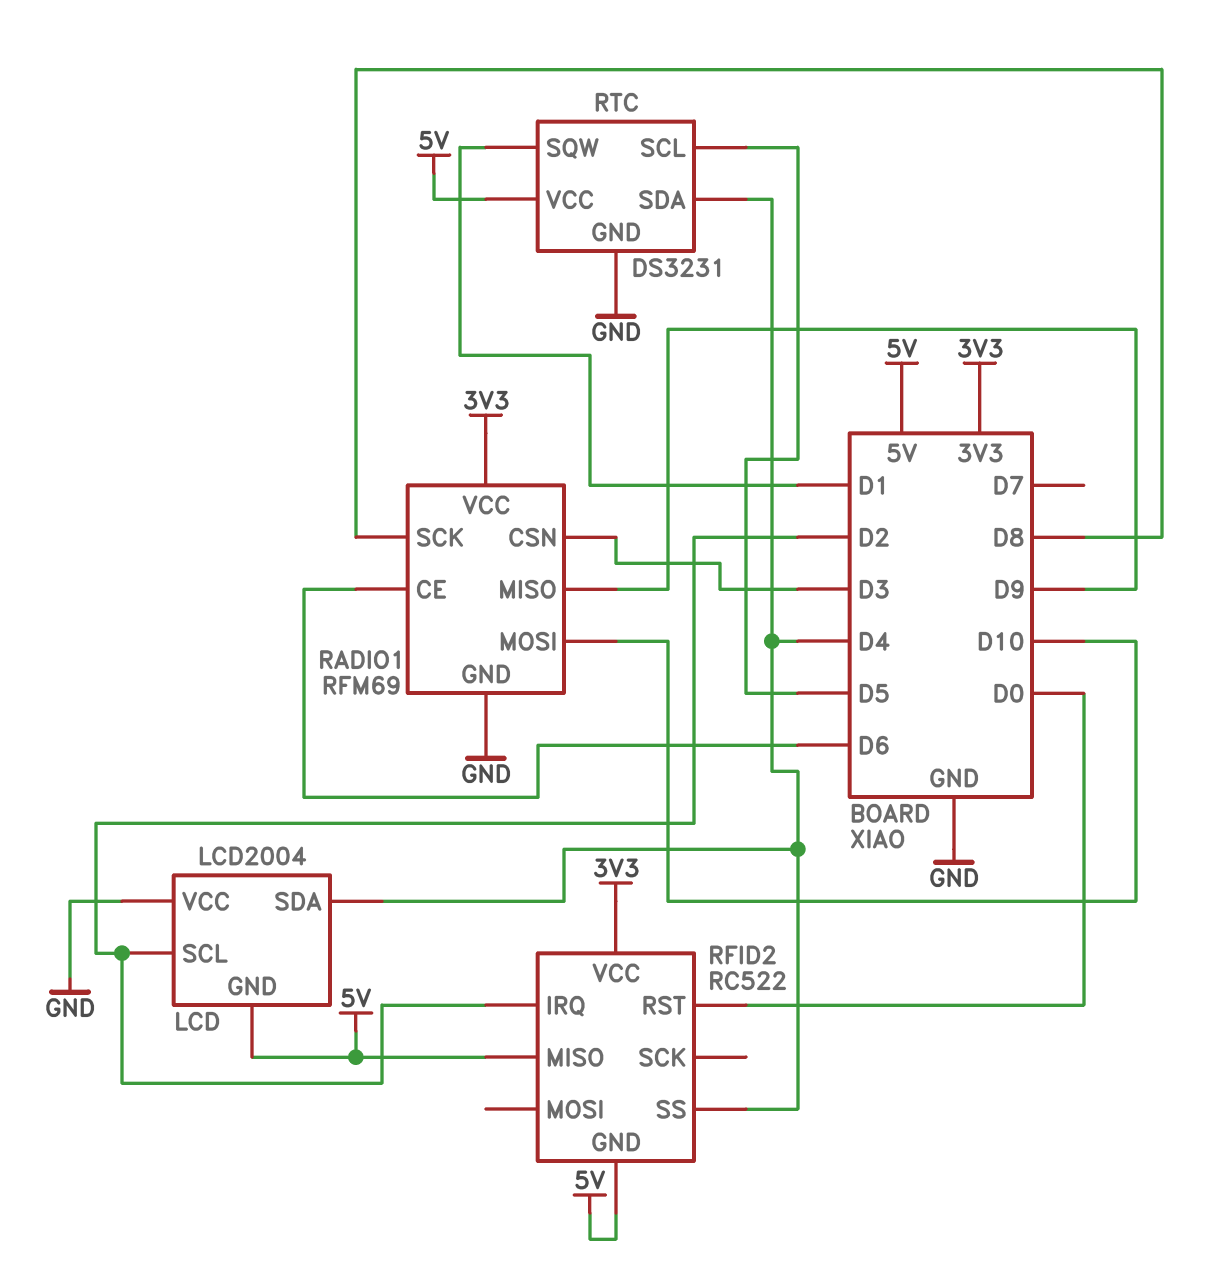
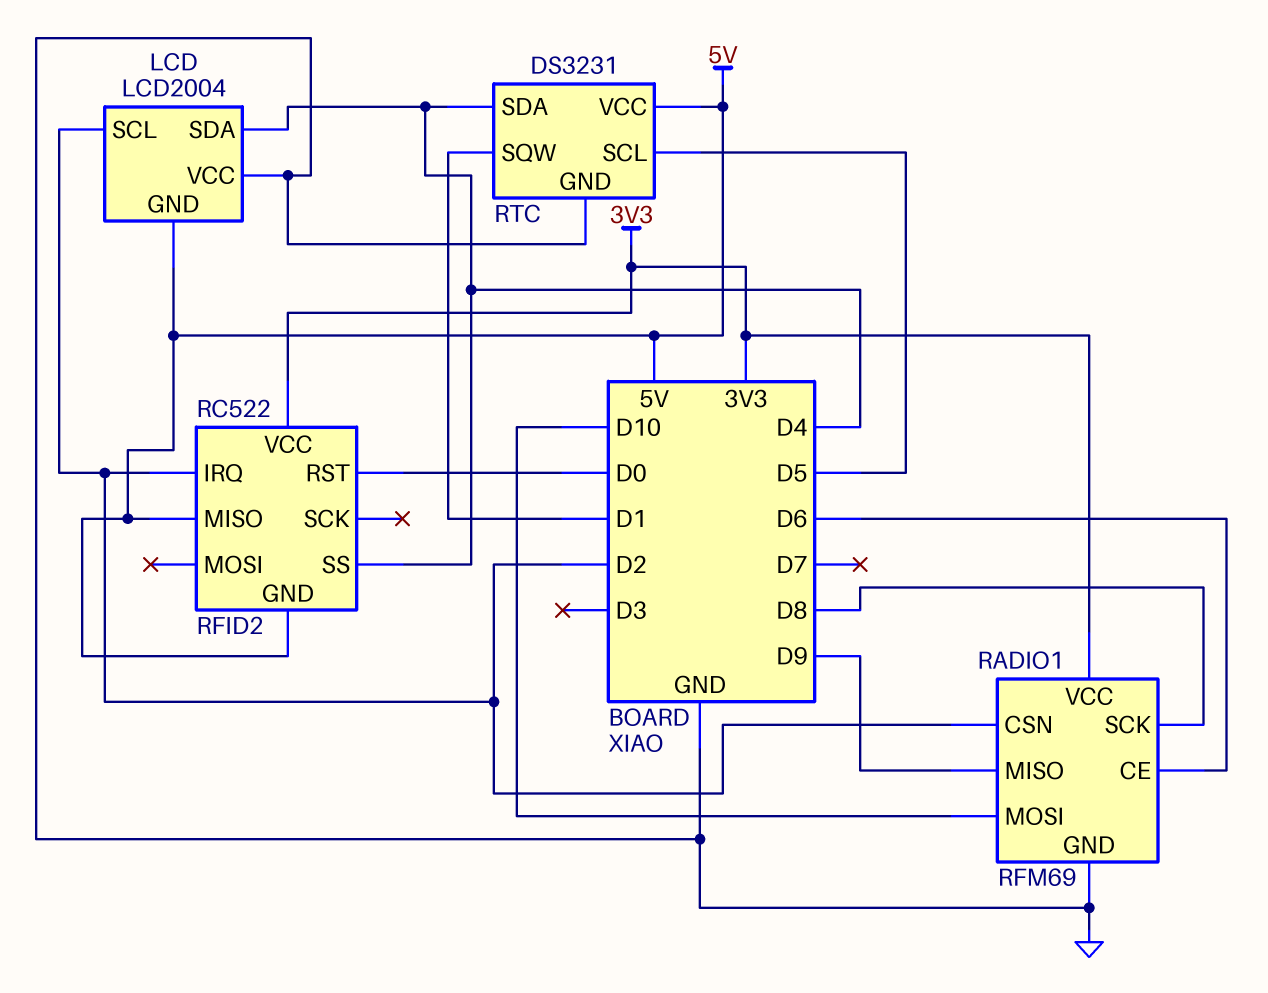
RADIO1 pin CSN: D3 -> D2

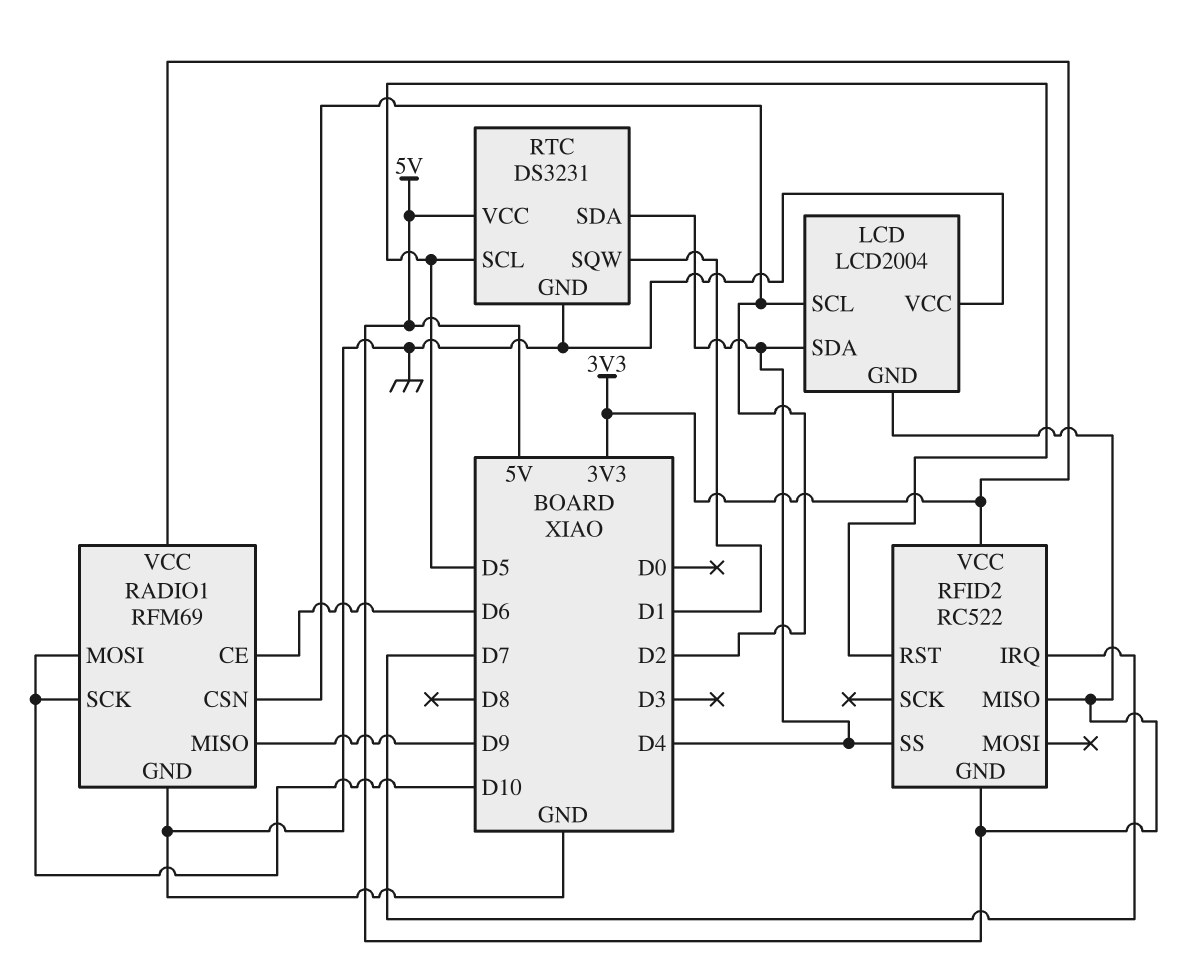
RADIO1 pin SCK: D8 -> D10
RFID2 pin IRQ: D2 -> D7
RFID2 pin RST: D0 -> D5

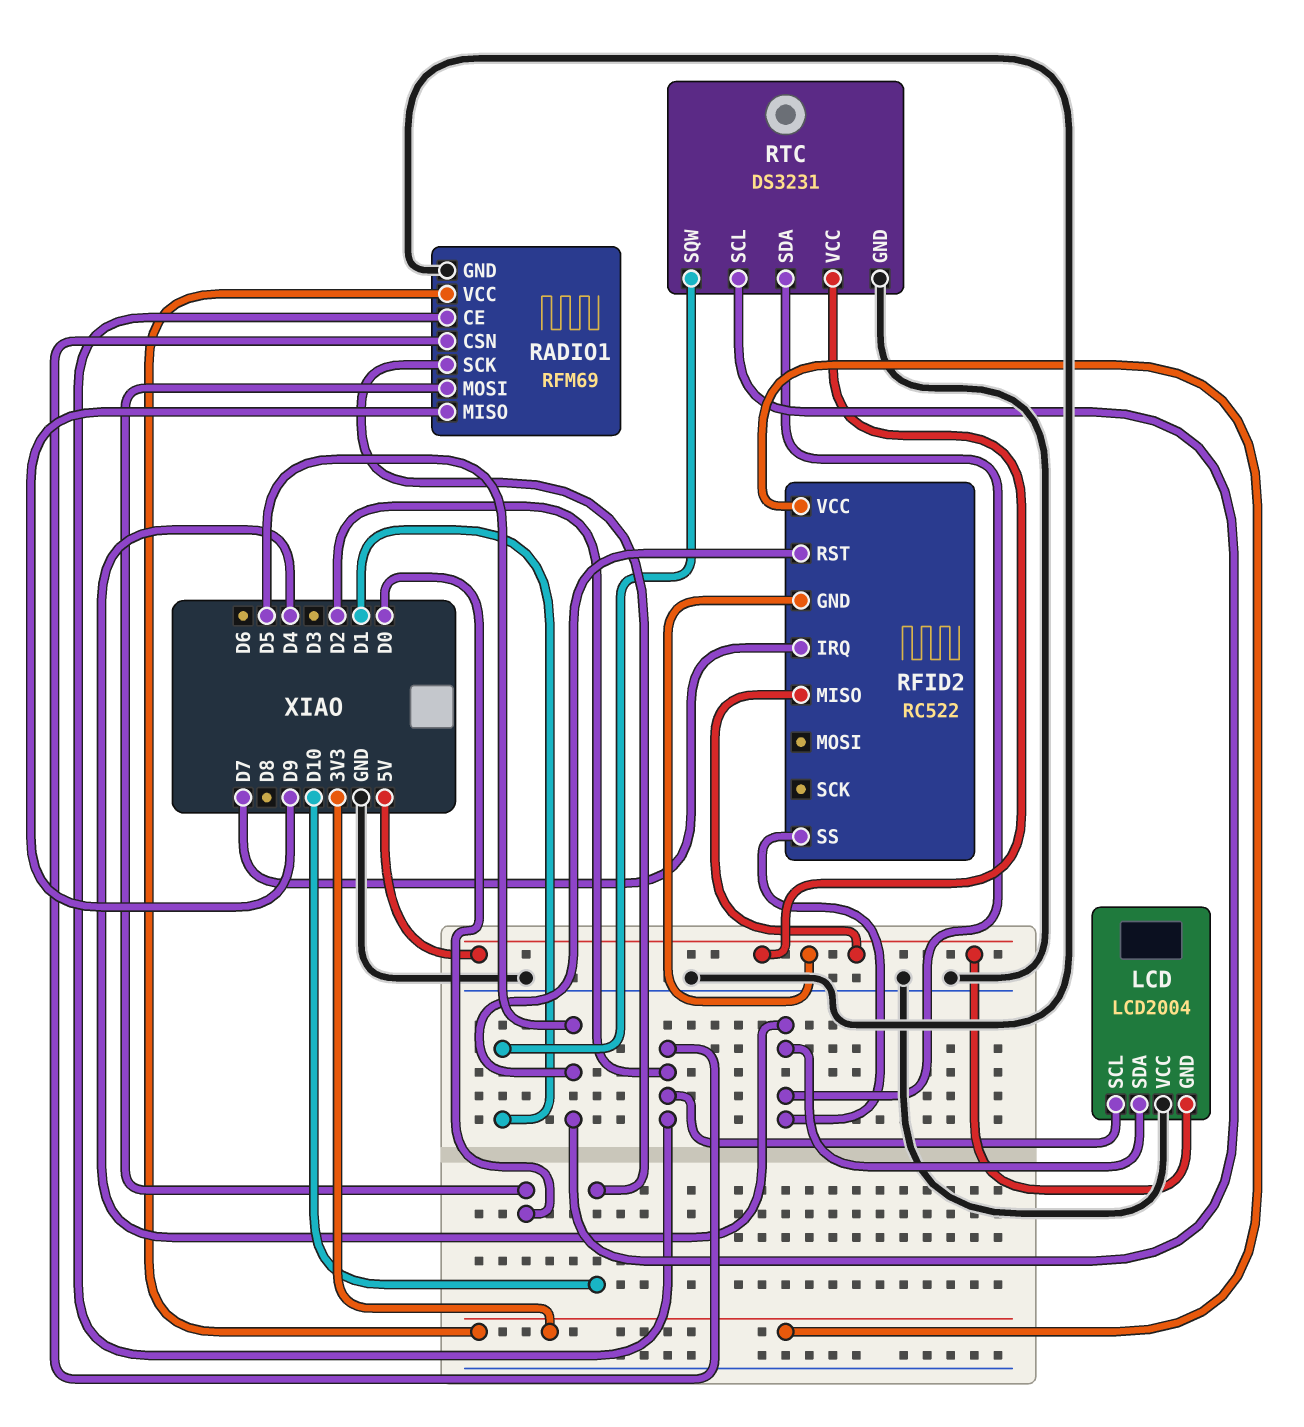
RADIO1 pin CE: D6 -> D2
RADIO1 pin MOSI: D10 -> D0

